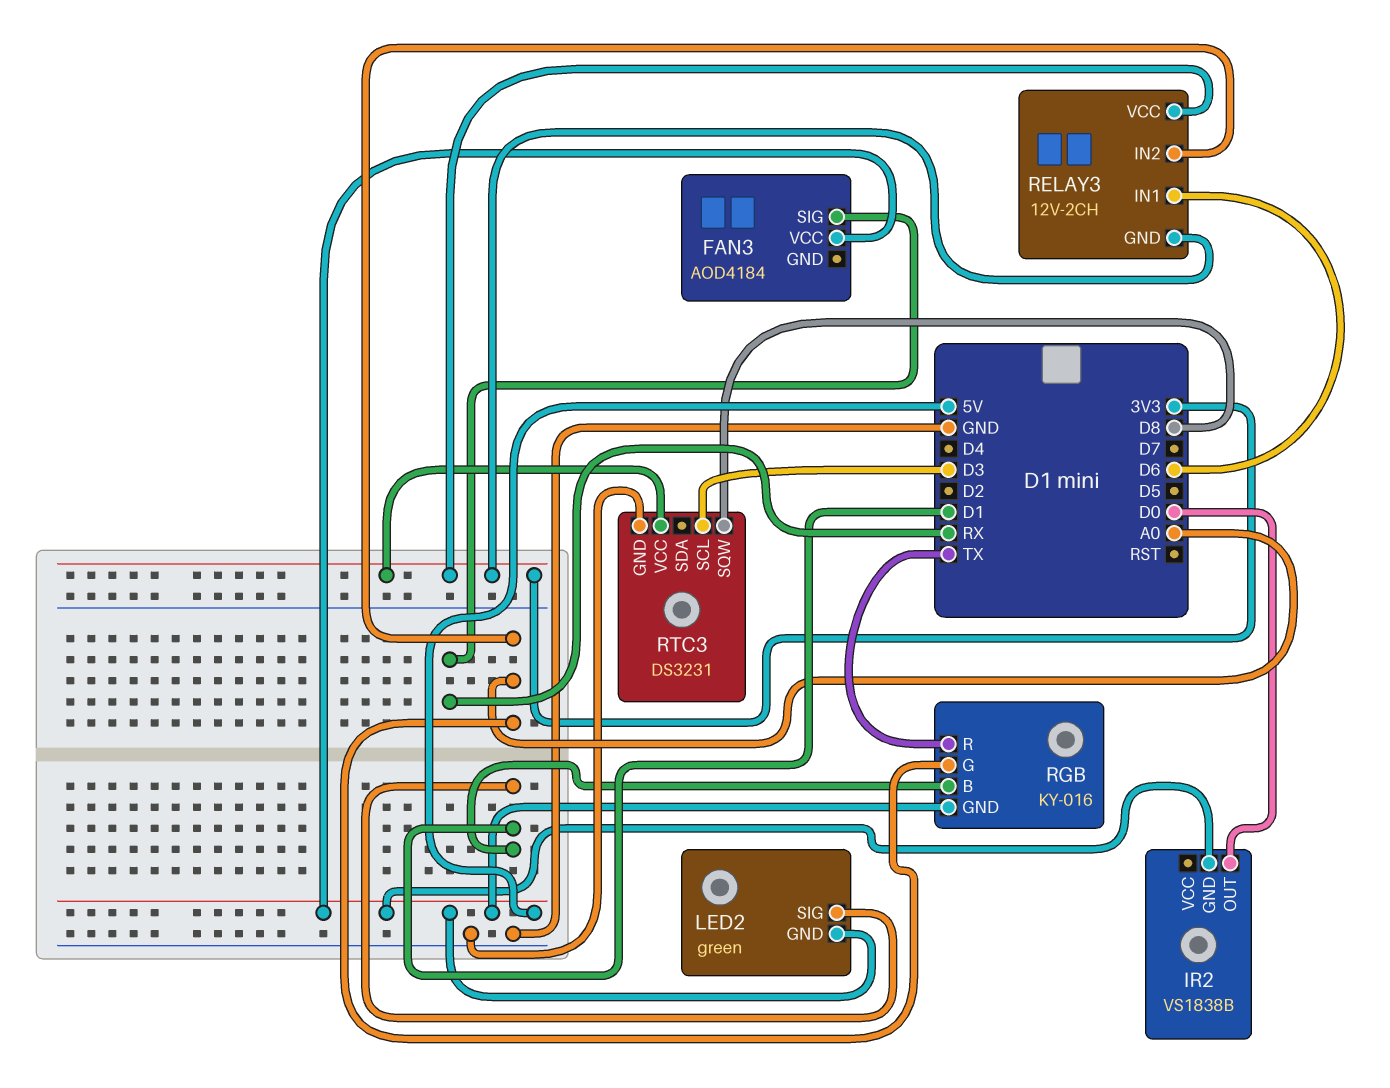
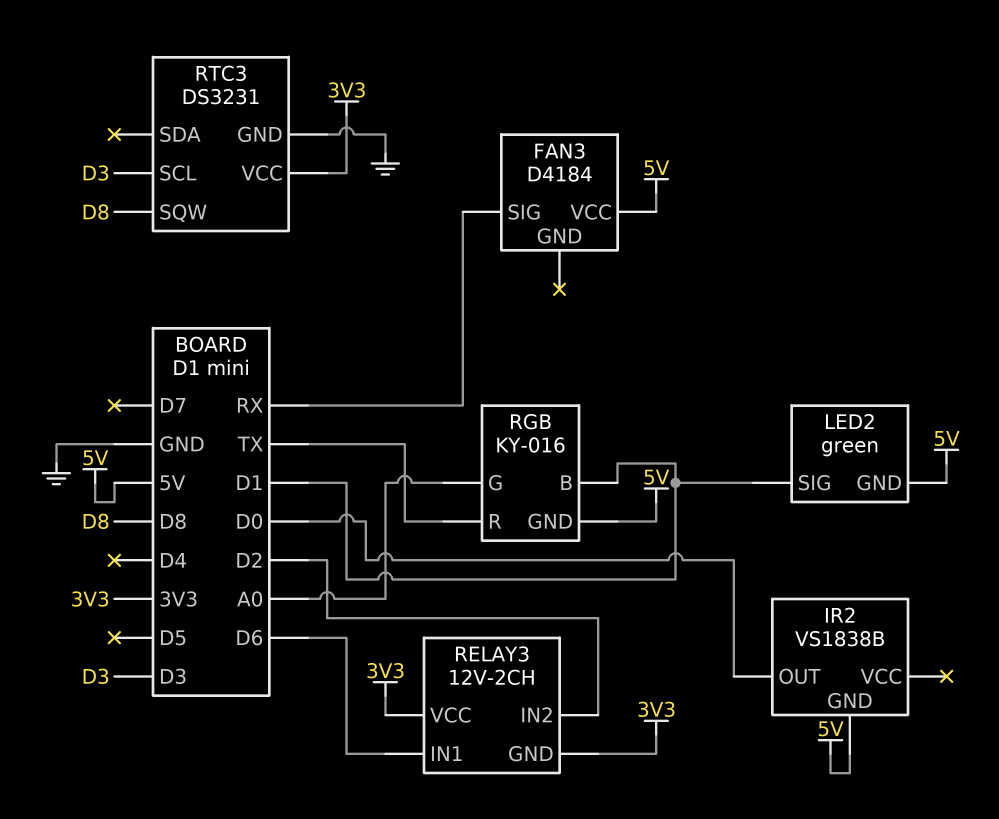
FAN3: AOD4184 -> D4184
RELAY3 pin IN2: A0 -> D2

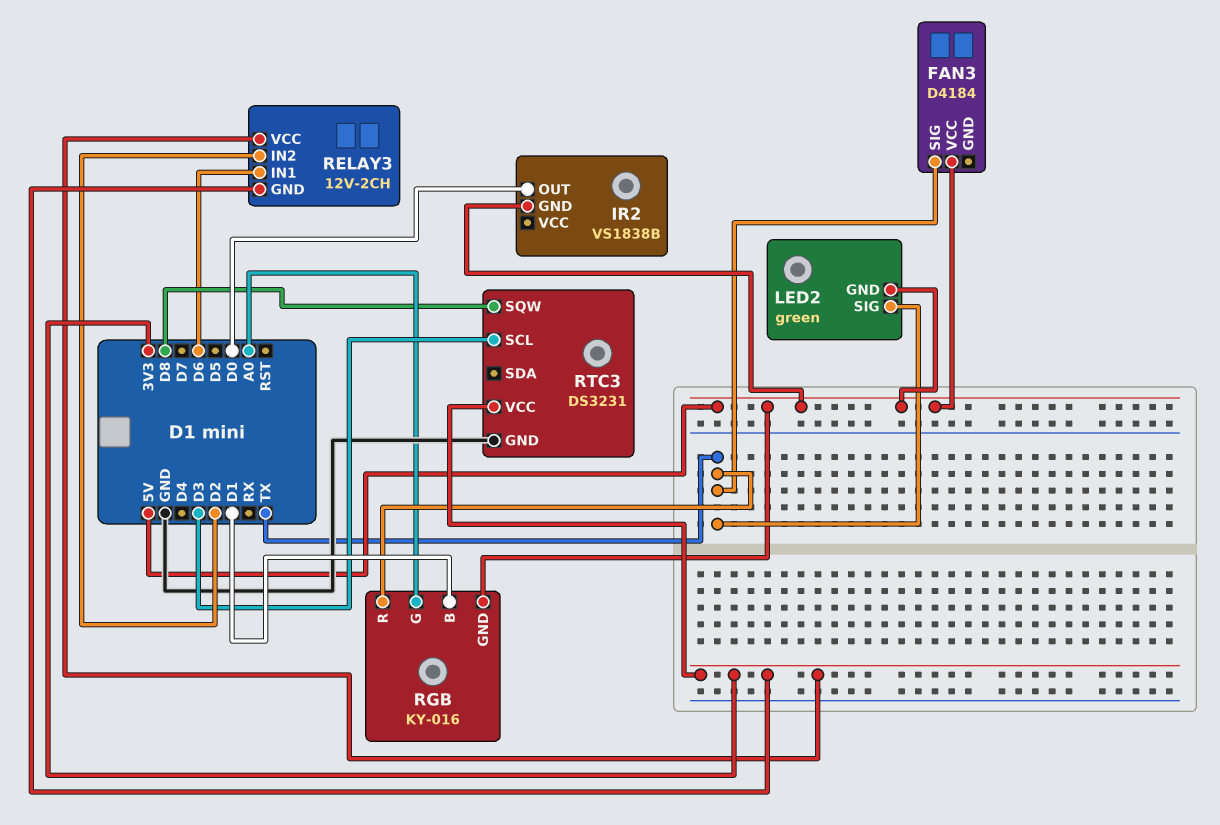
FAN3 pin SIG: RX -> TX
LED2 pin SIG: D1 -> TX

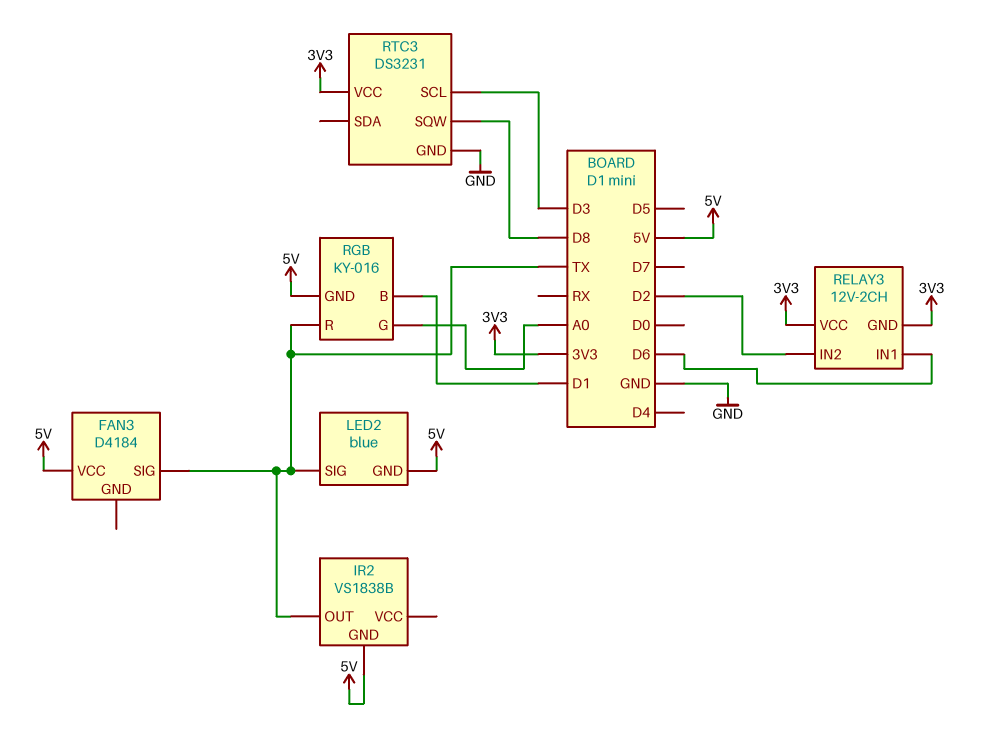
IR2 pin OUT: D0 -> TX
LED2: green -> blue

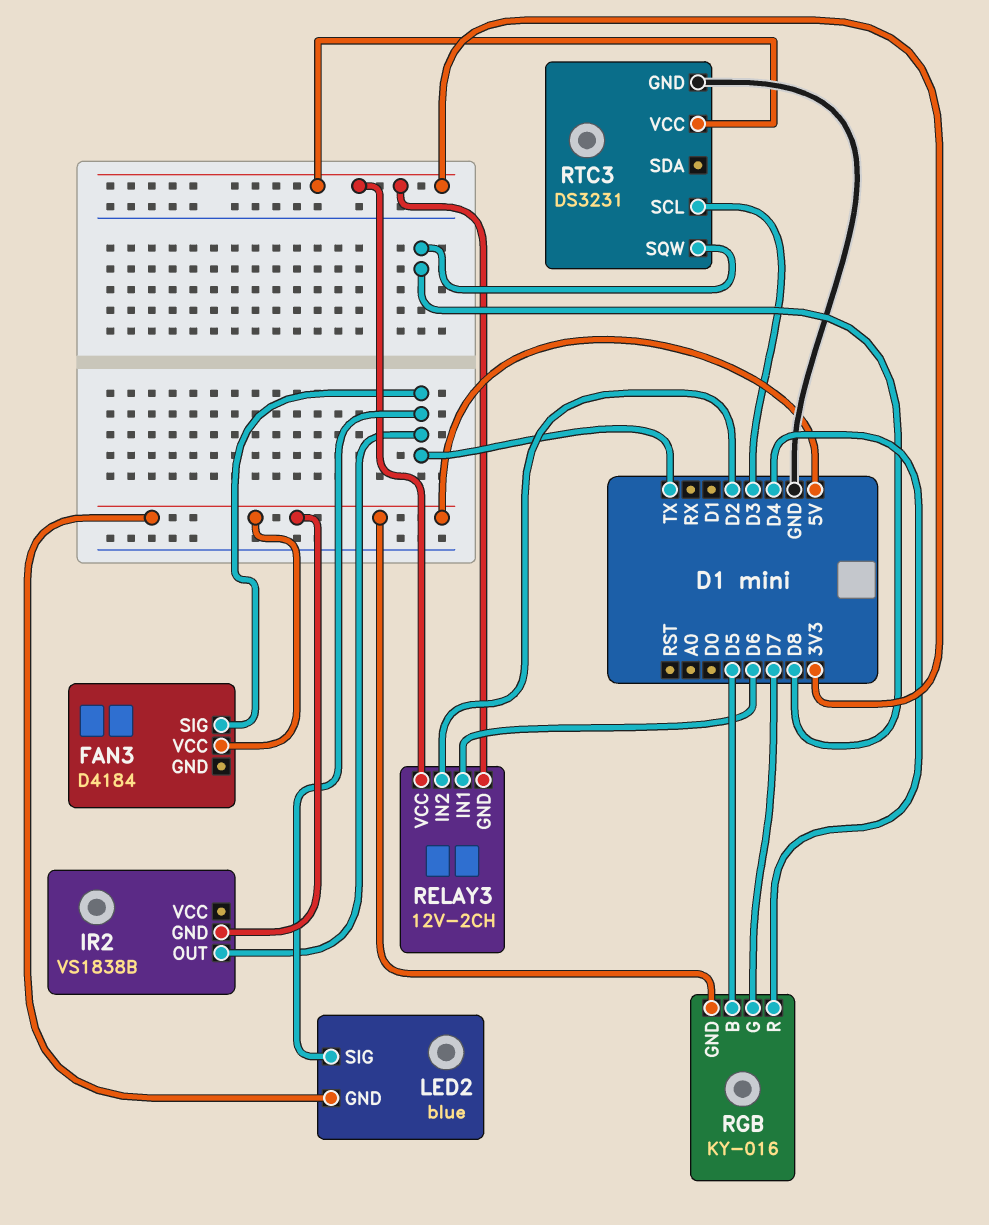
RGB pin B: D1 -> D5
RGB pin G: A0 -> D7
RGB pin R: TX -> D4

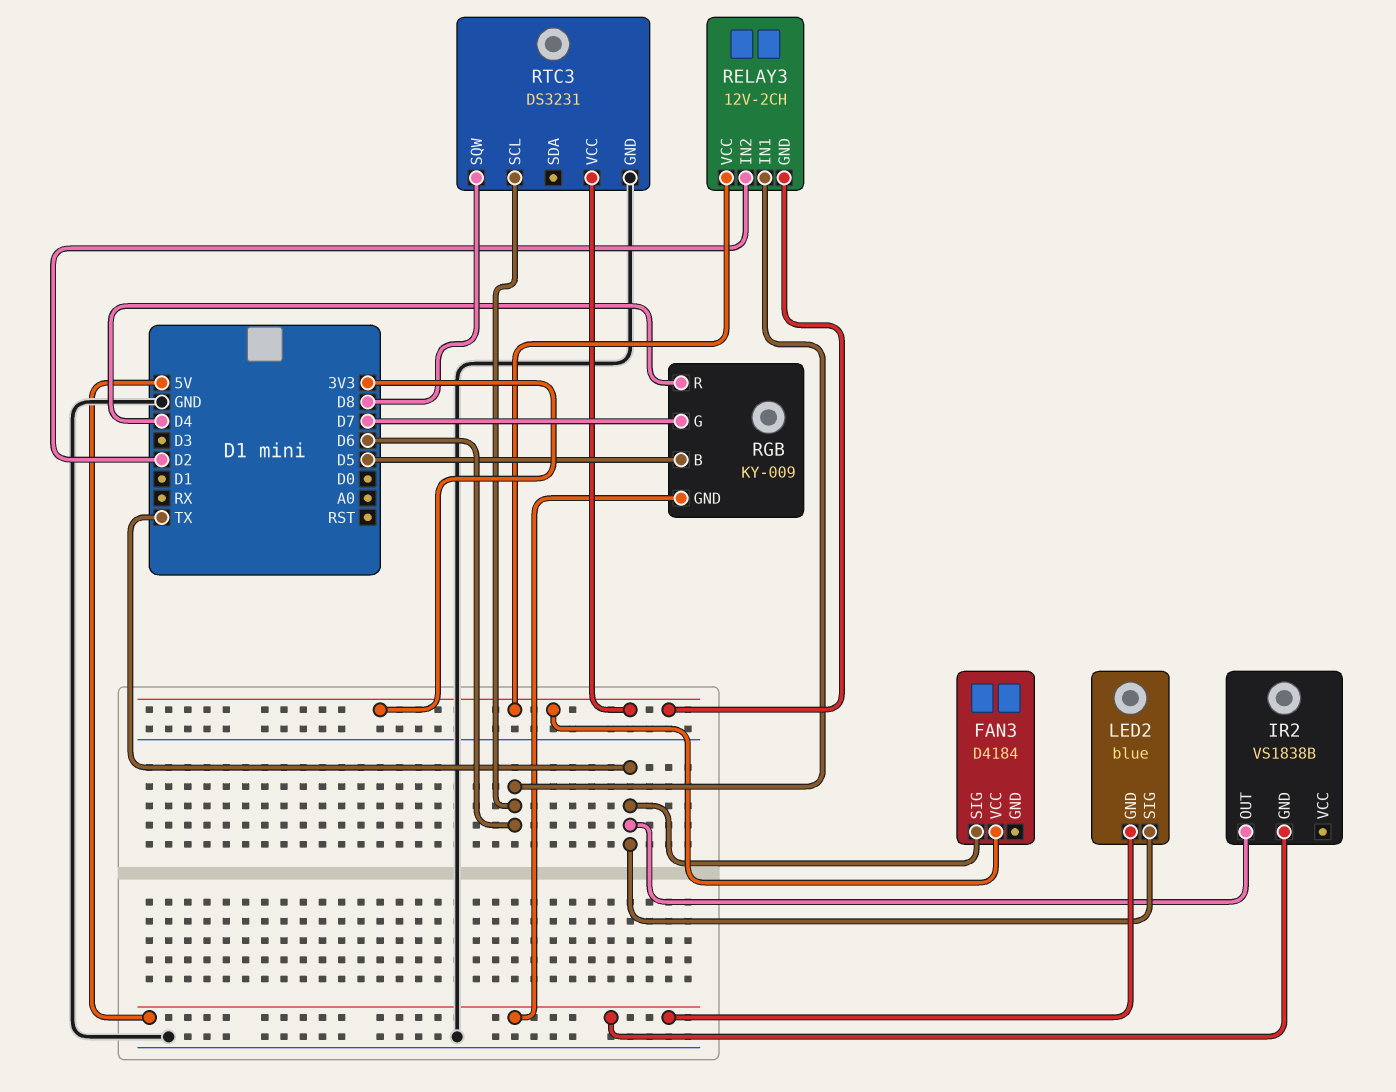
FAN3 pin VCC: 5V -> 3V3
RGB: KY-016 -> KY-009
RTC3 pin SCL: D3 -> D6

